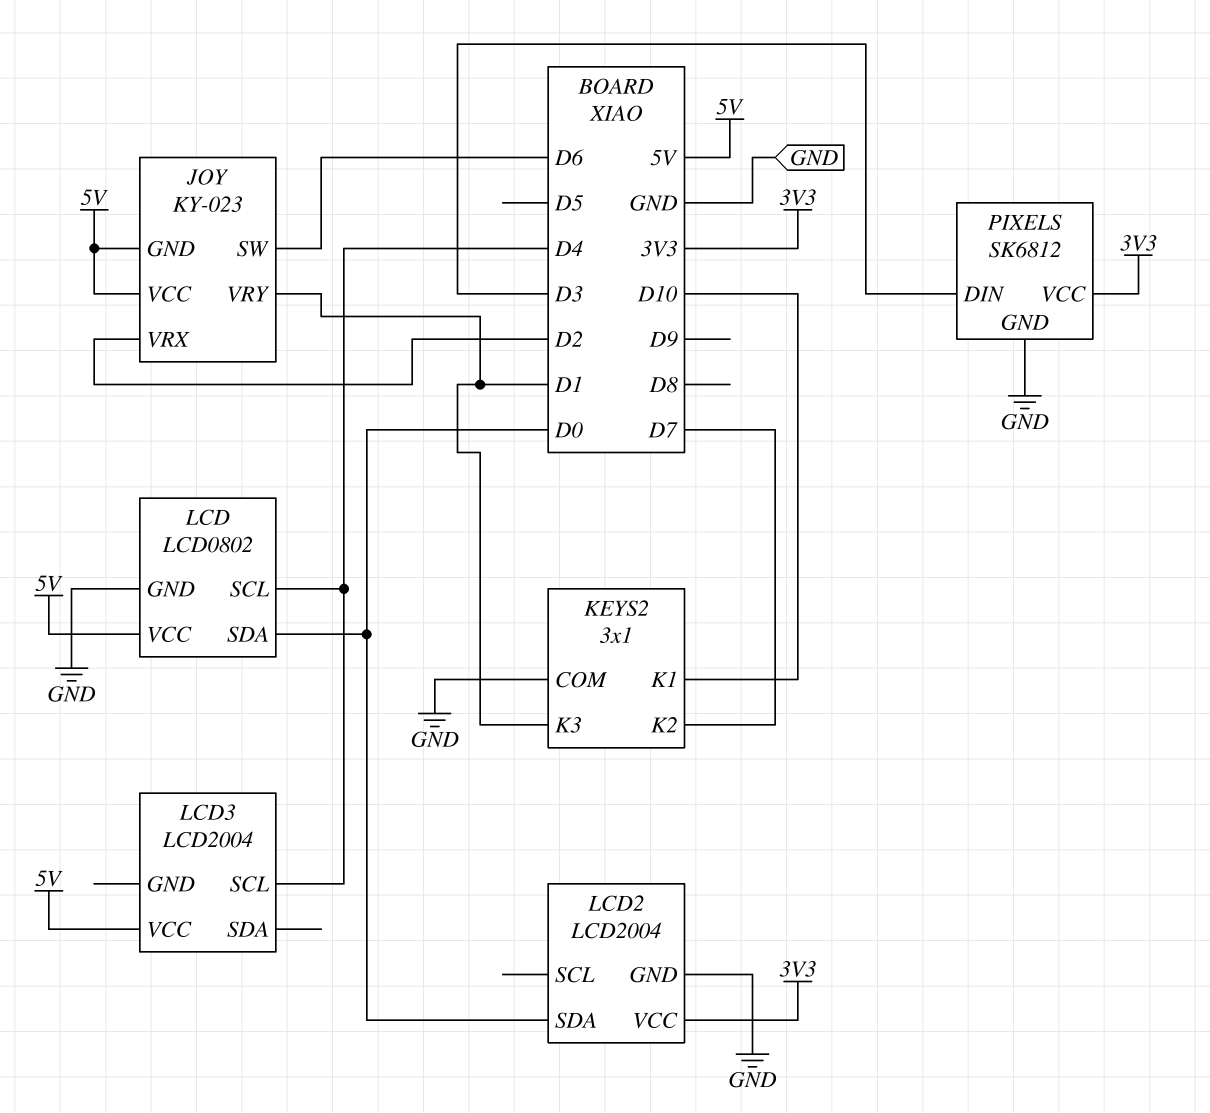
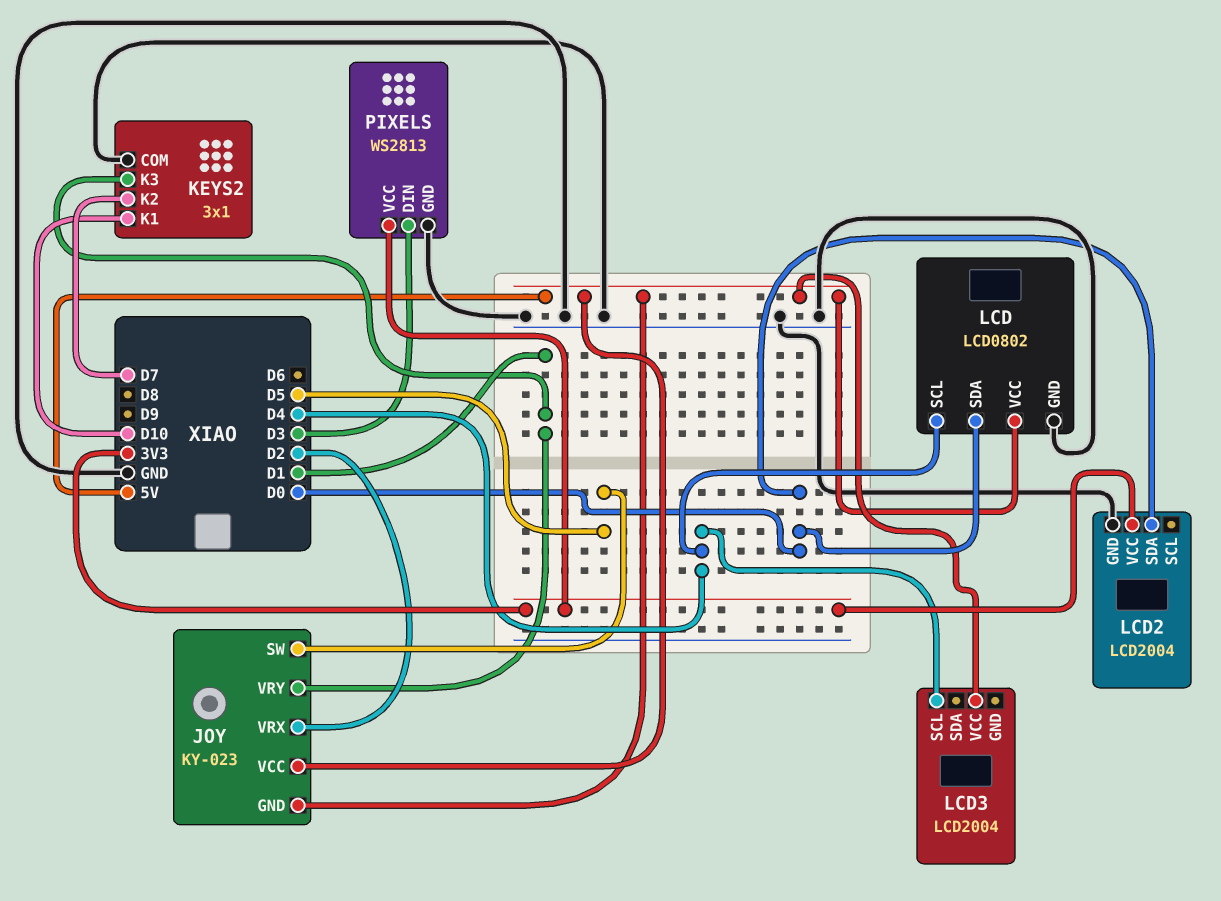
JOY pin SW: D6 -> D5
PIXELS: SK6812 -> WS2813

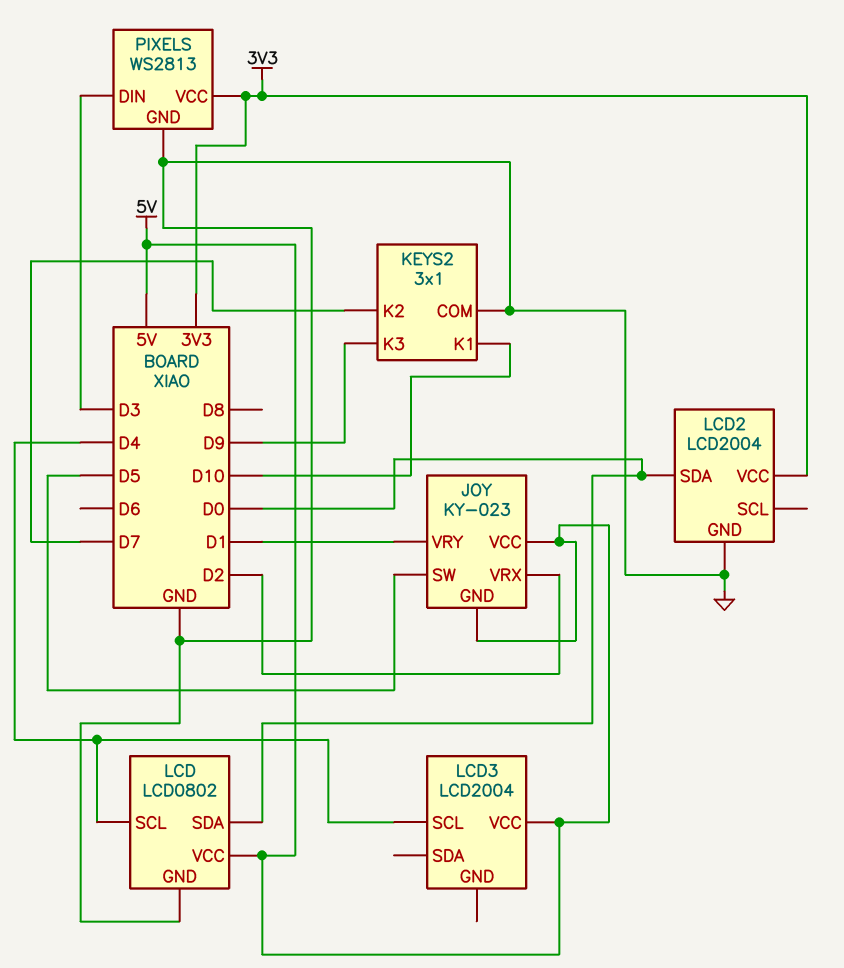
KEYS2 pin K3: D1 -> D9

